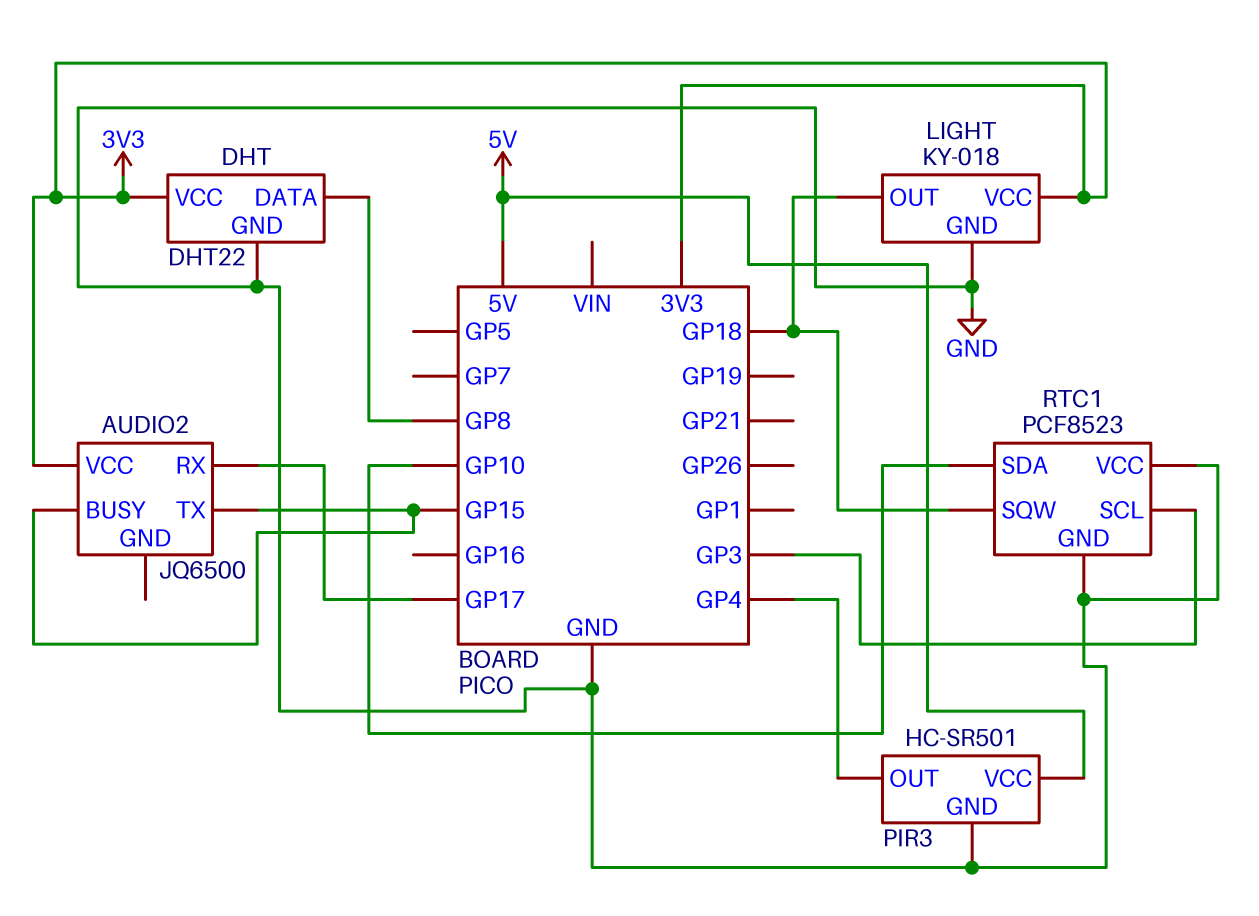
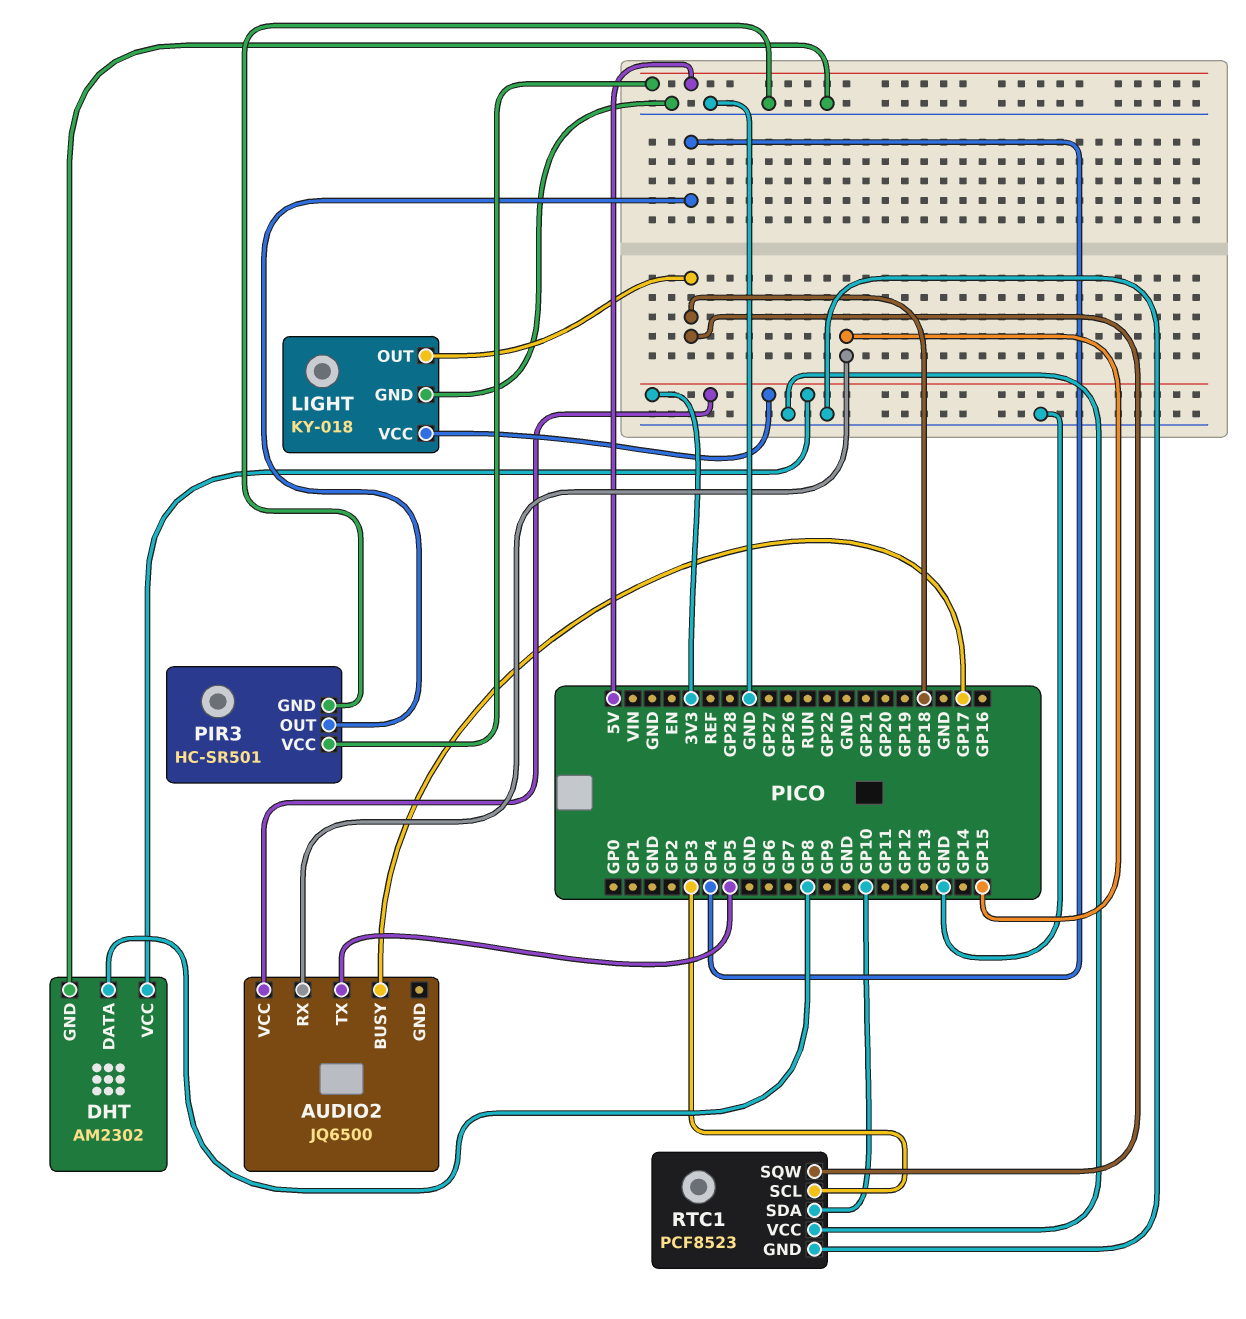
AUDIO2 pin BUSY: GP15 -> GP17
AUDIO2 pin RX: GP17 -> GP15
AUDIO2 pin TX: GP15 -> GP5
DHT: DHT22 -> AM2302

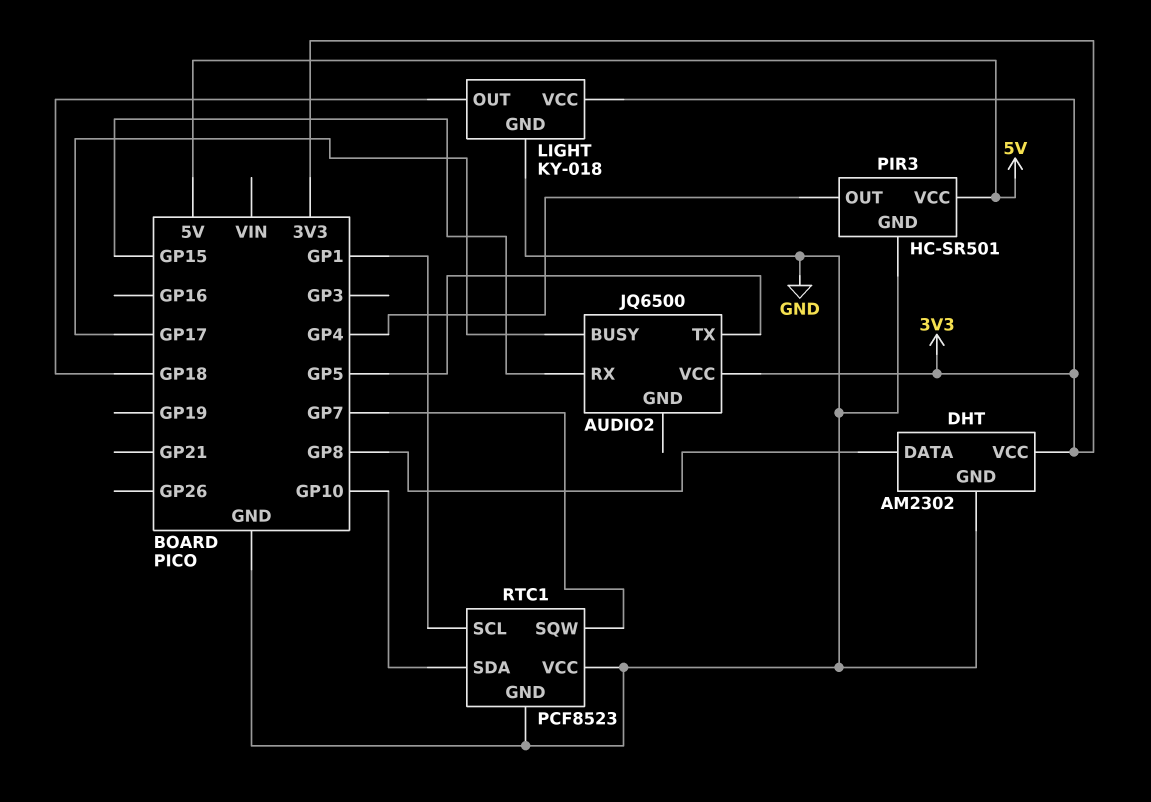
RTC1 pin SCL: GP3 -> GP1
RTC1 pin SQW: GP18 -> GP7

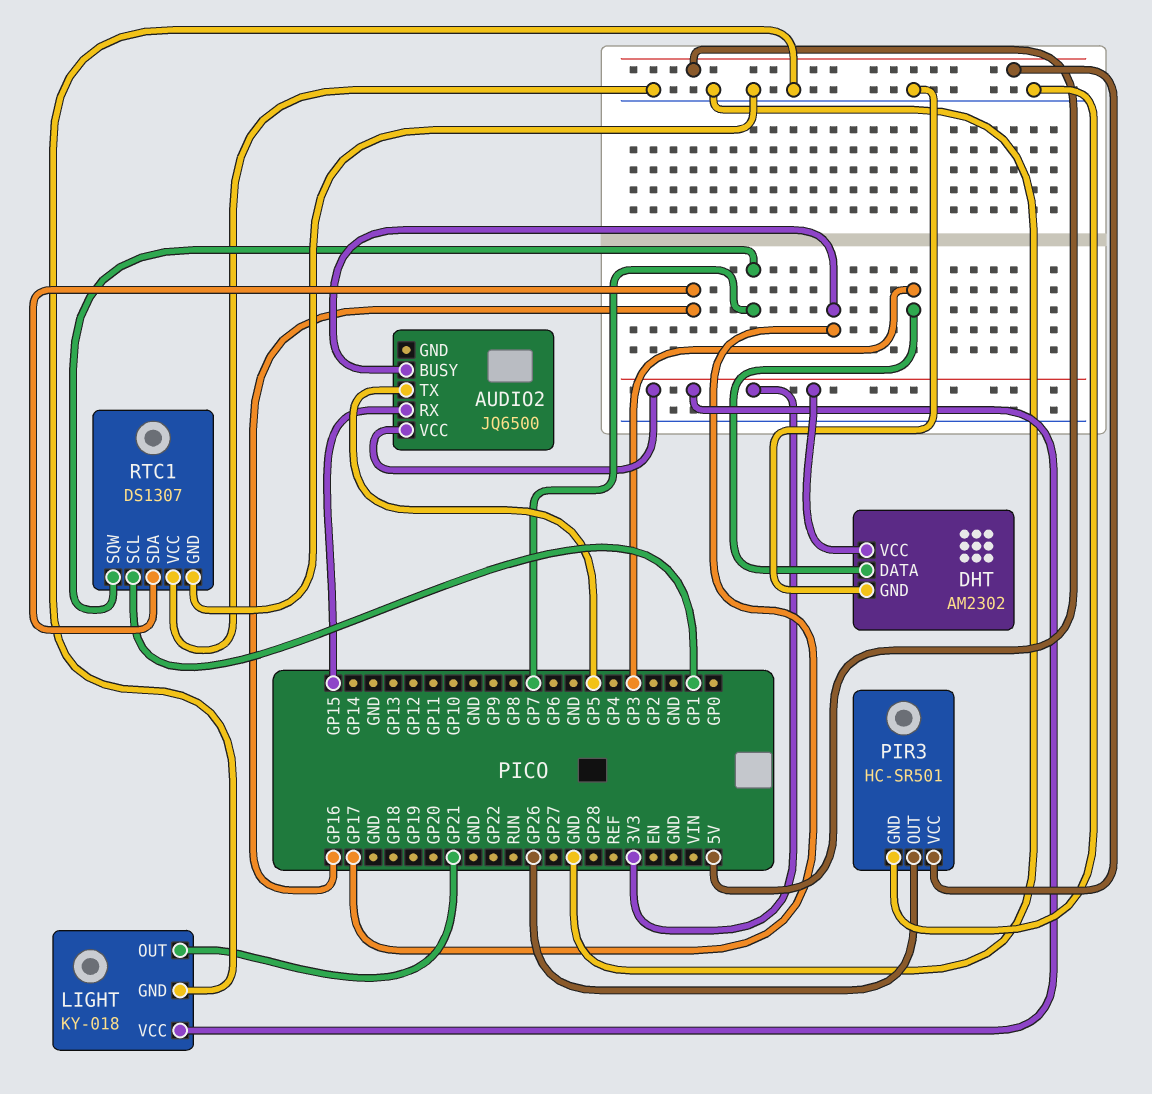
DHT pin DATA: GP8 -> GP3
LIGHT pin OUT: GP18 -> GP21
PIR3 pin OUT: GP4 -> GP26
RTC1: PCF8523 -> DS1307
RTC1 pin SDA: GP10 -> GP16

